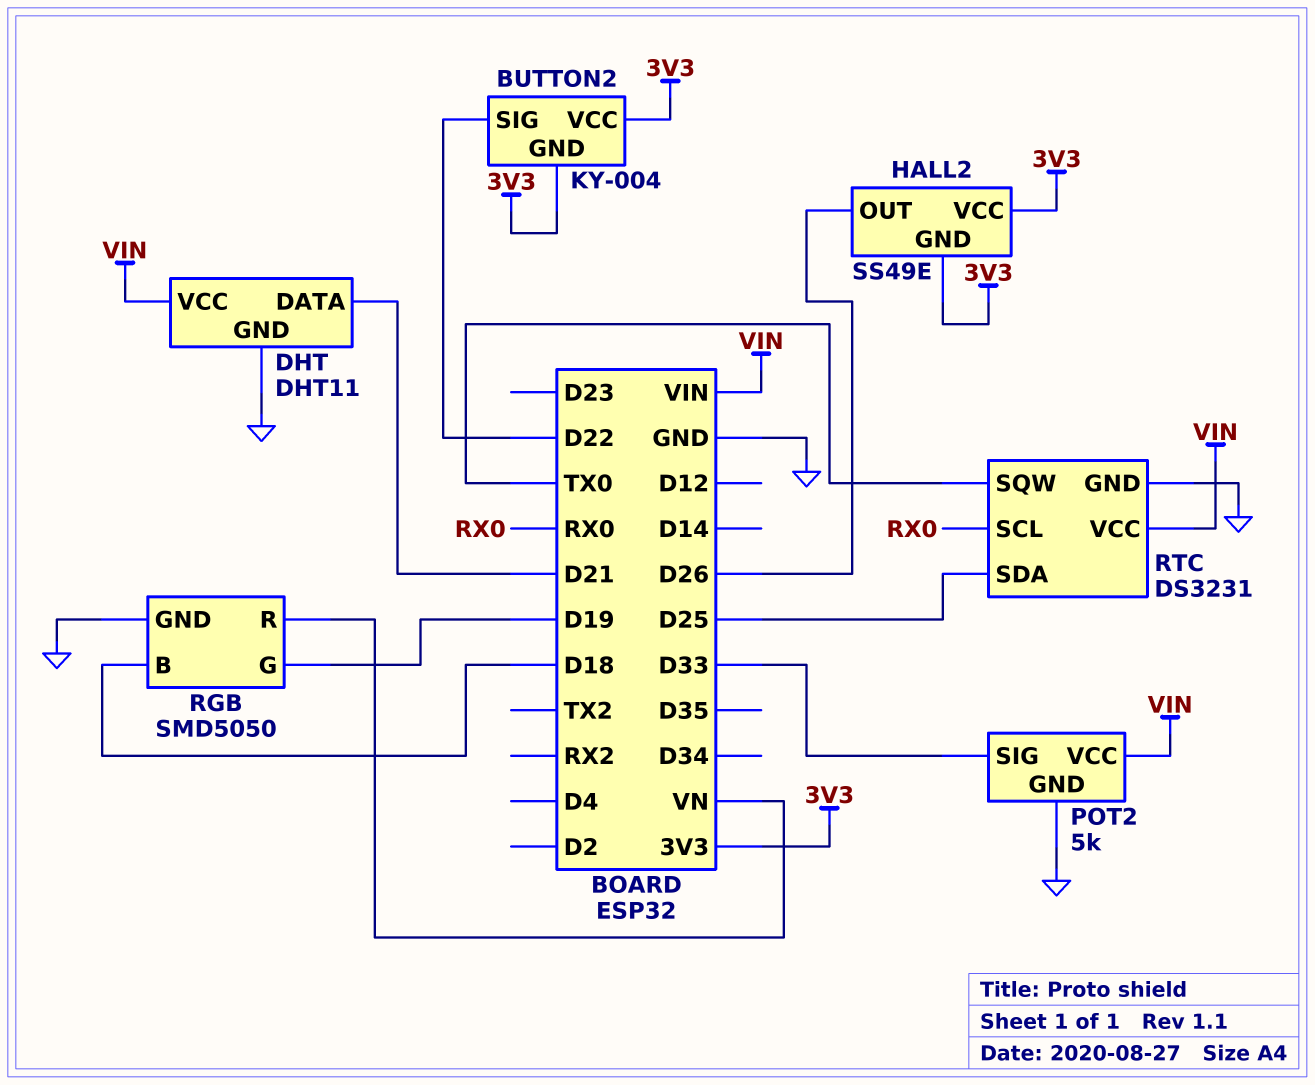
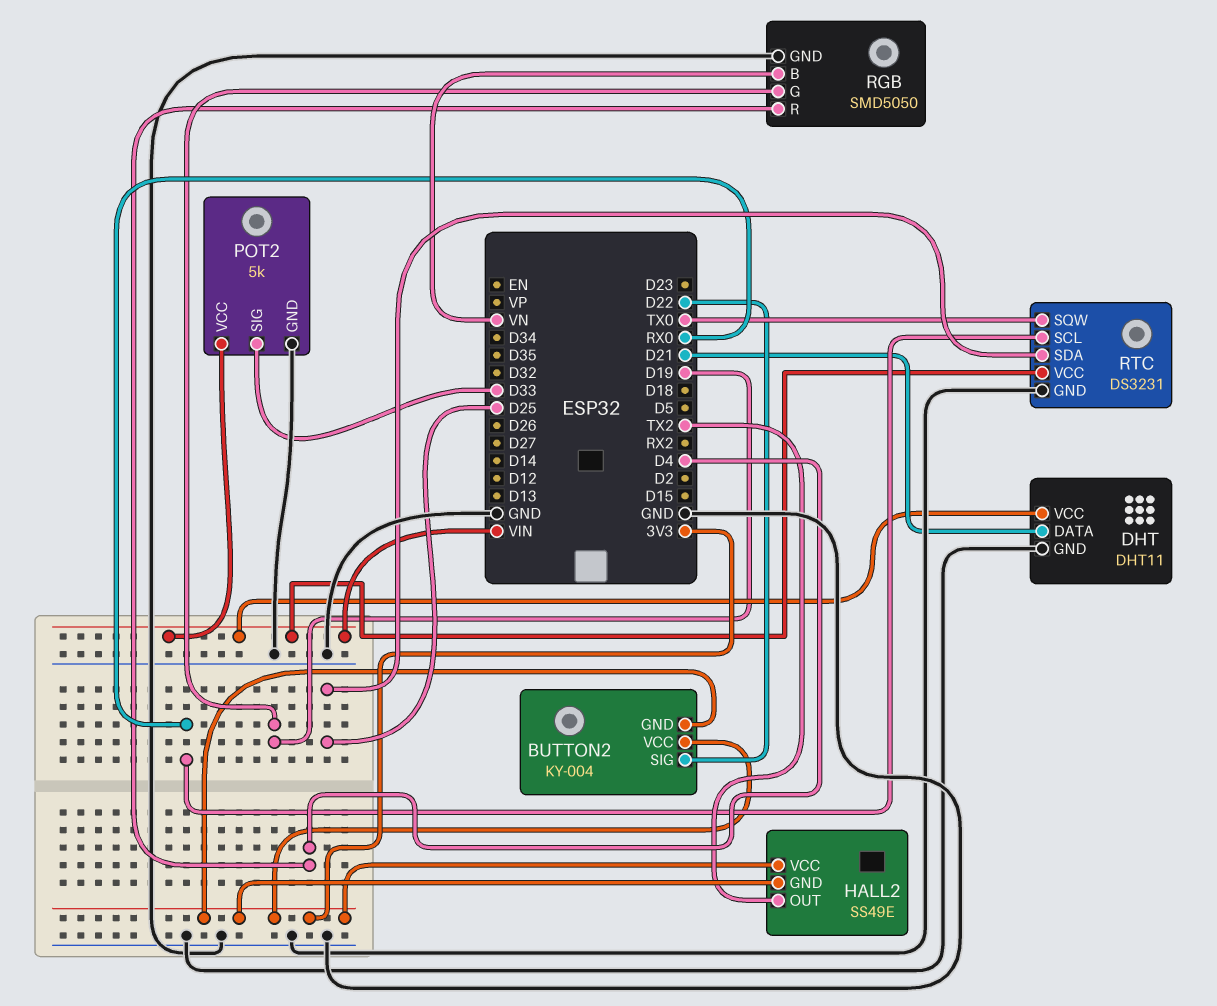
HALL2 pin OUT: D26 -> TX2
RGB pin B: D18 -> VN
RGB pin R: VN -> D4

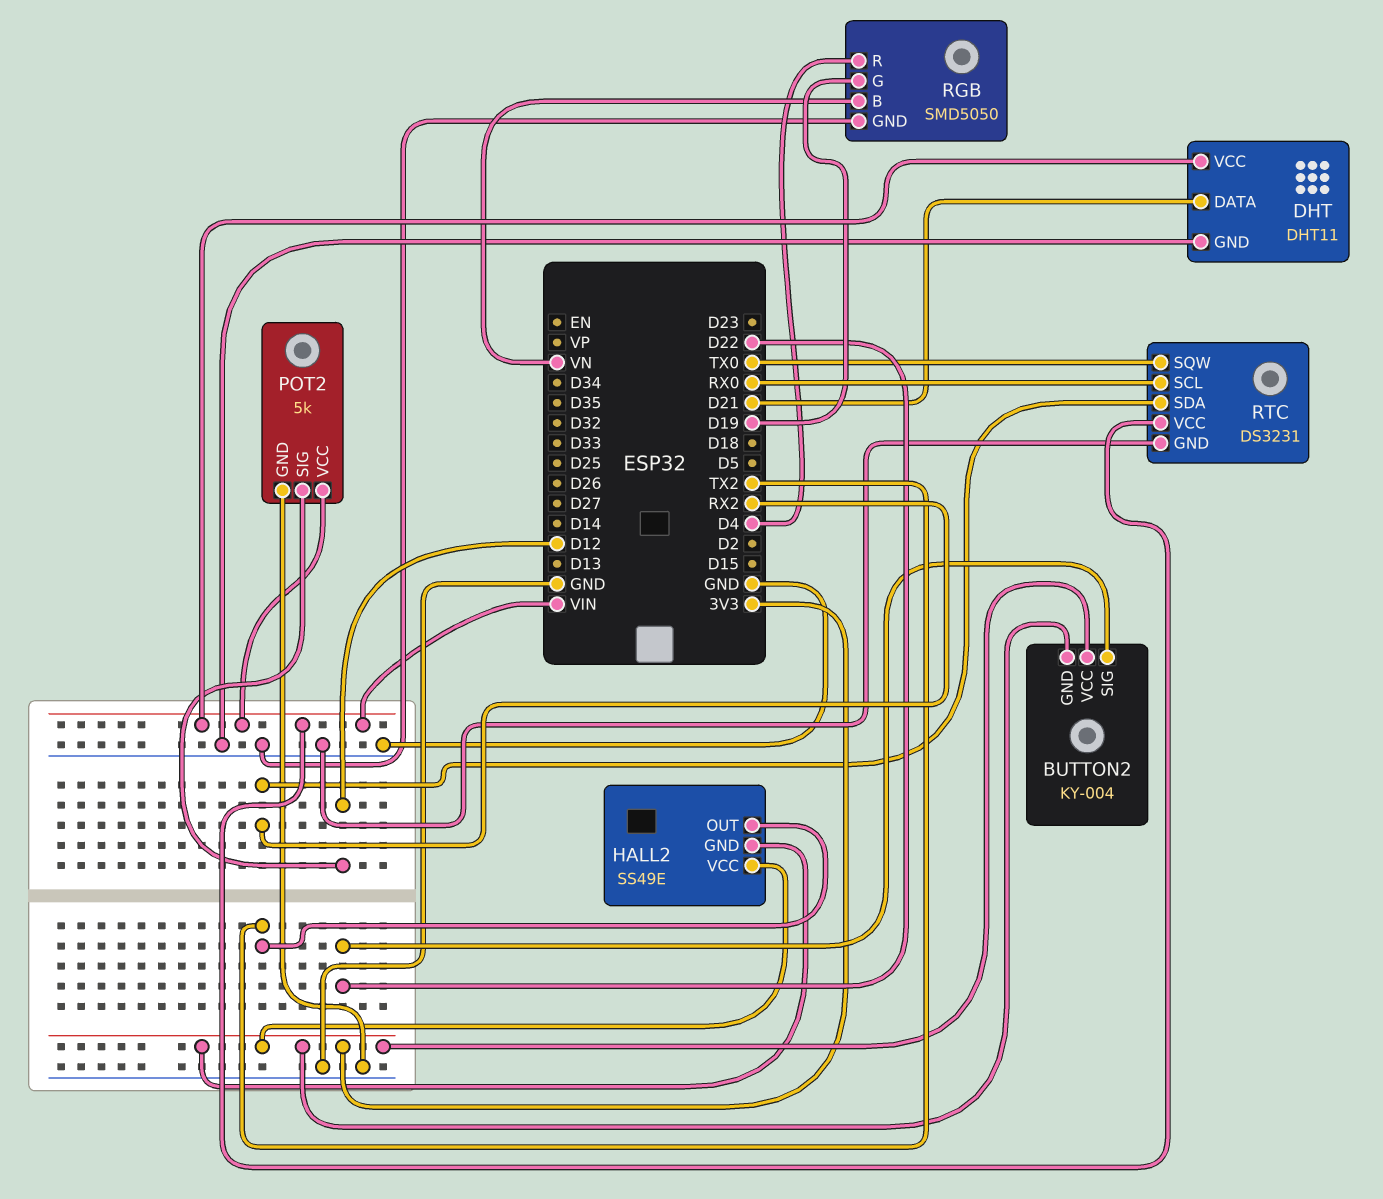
POT2 pin SIG: D33 -> D12
RTC pin SDA: D25 -> RX2

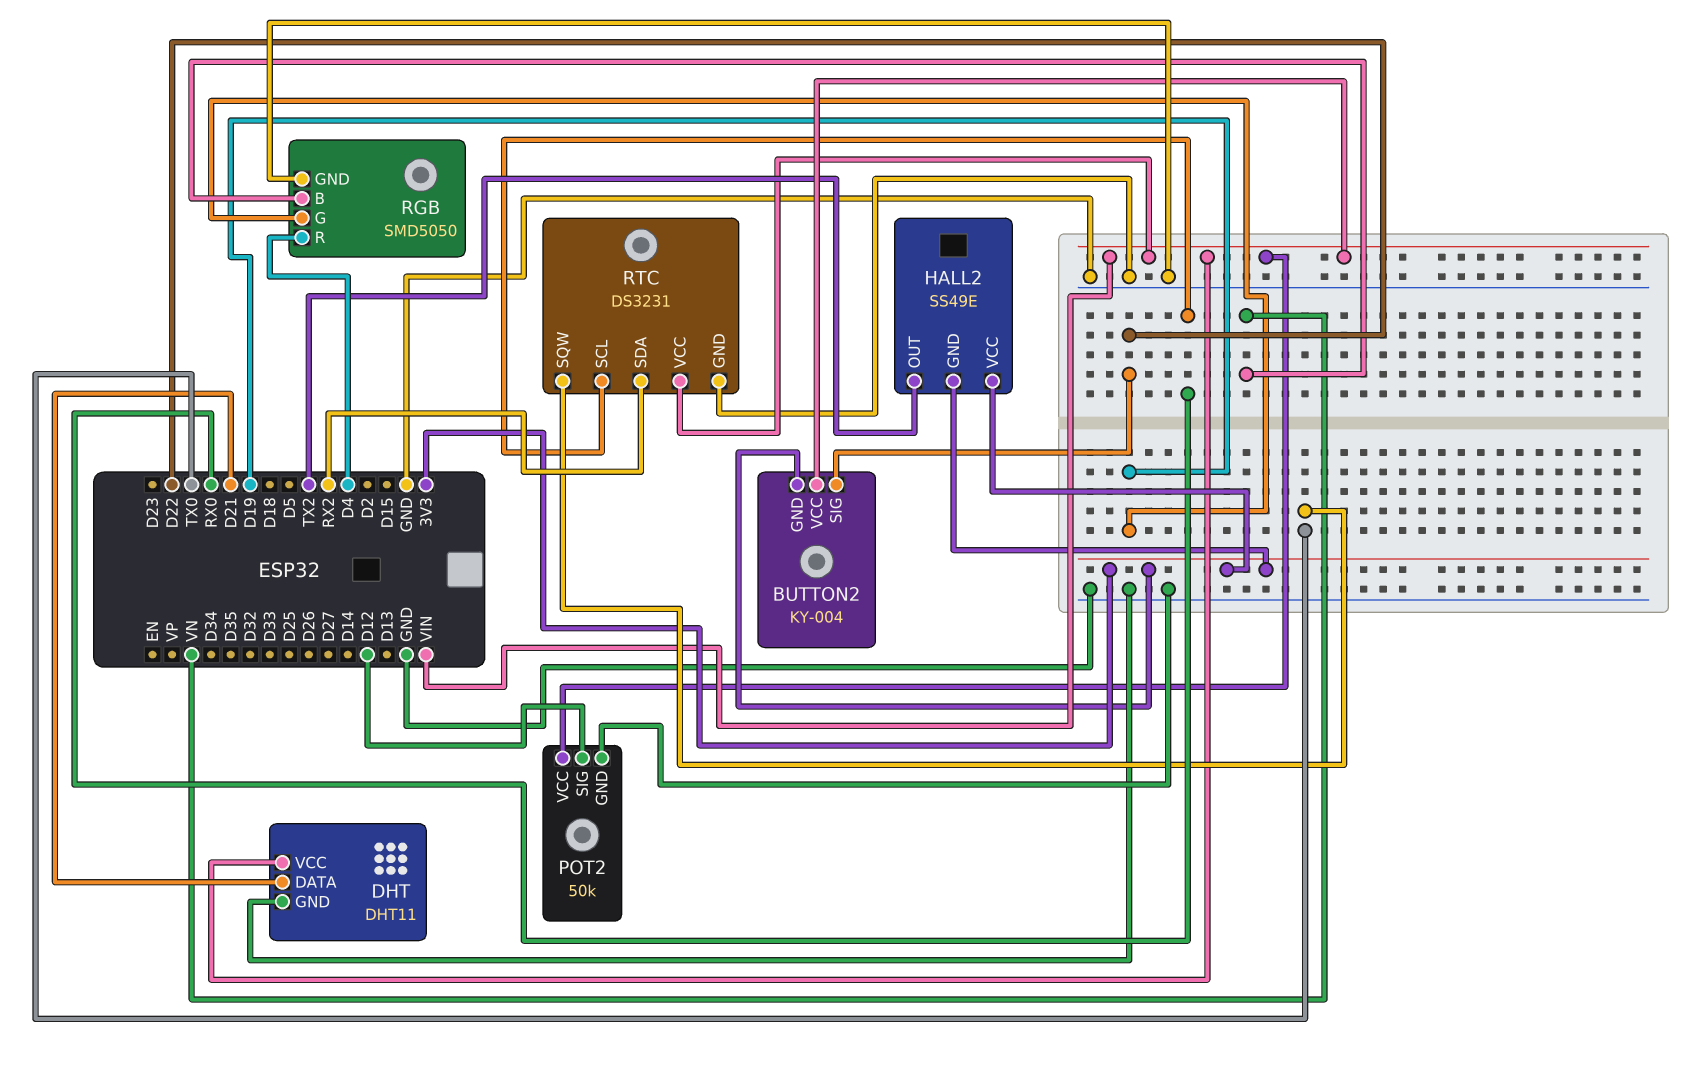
BUTTON2 pin VCC: 3V3 -> VIN
POT2: 5k -> 50k

